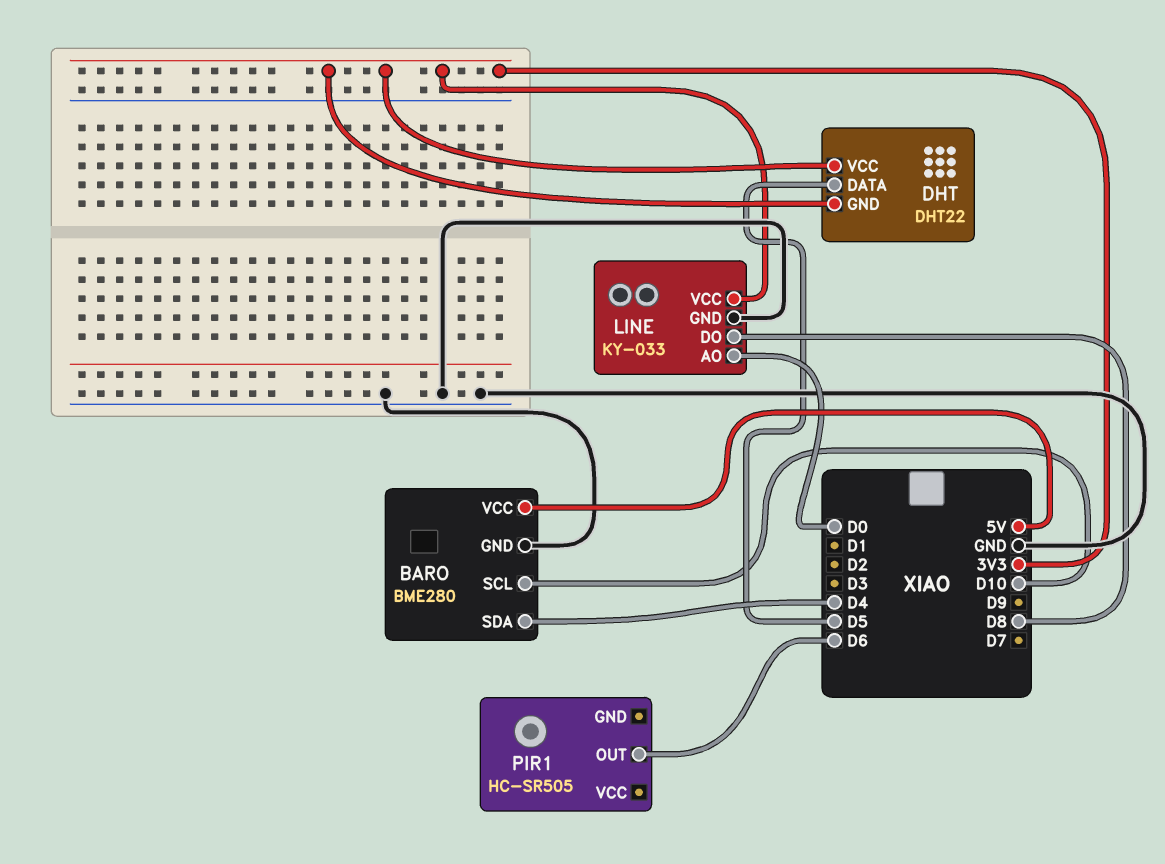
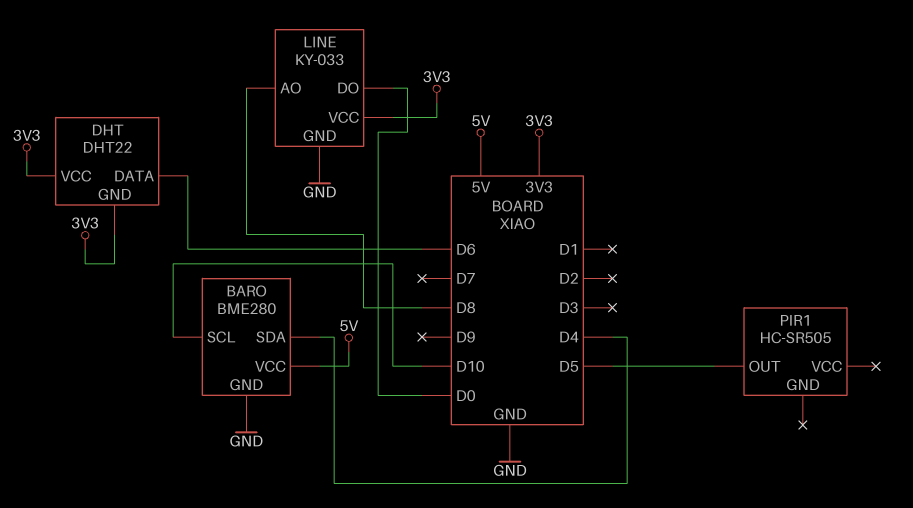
DHT pin DATA: D5 -> D6
LINE pin AO: D0 -> D8
LINE pin DO: D8 -> D0
PIR1 pin OUT: D6 -> D5

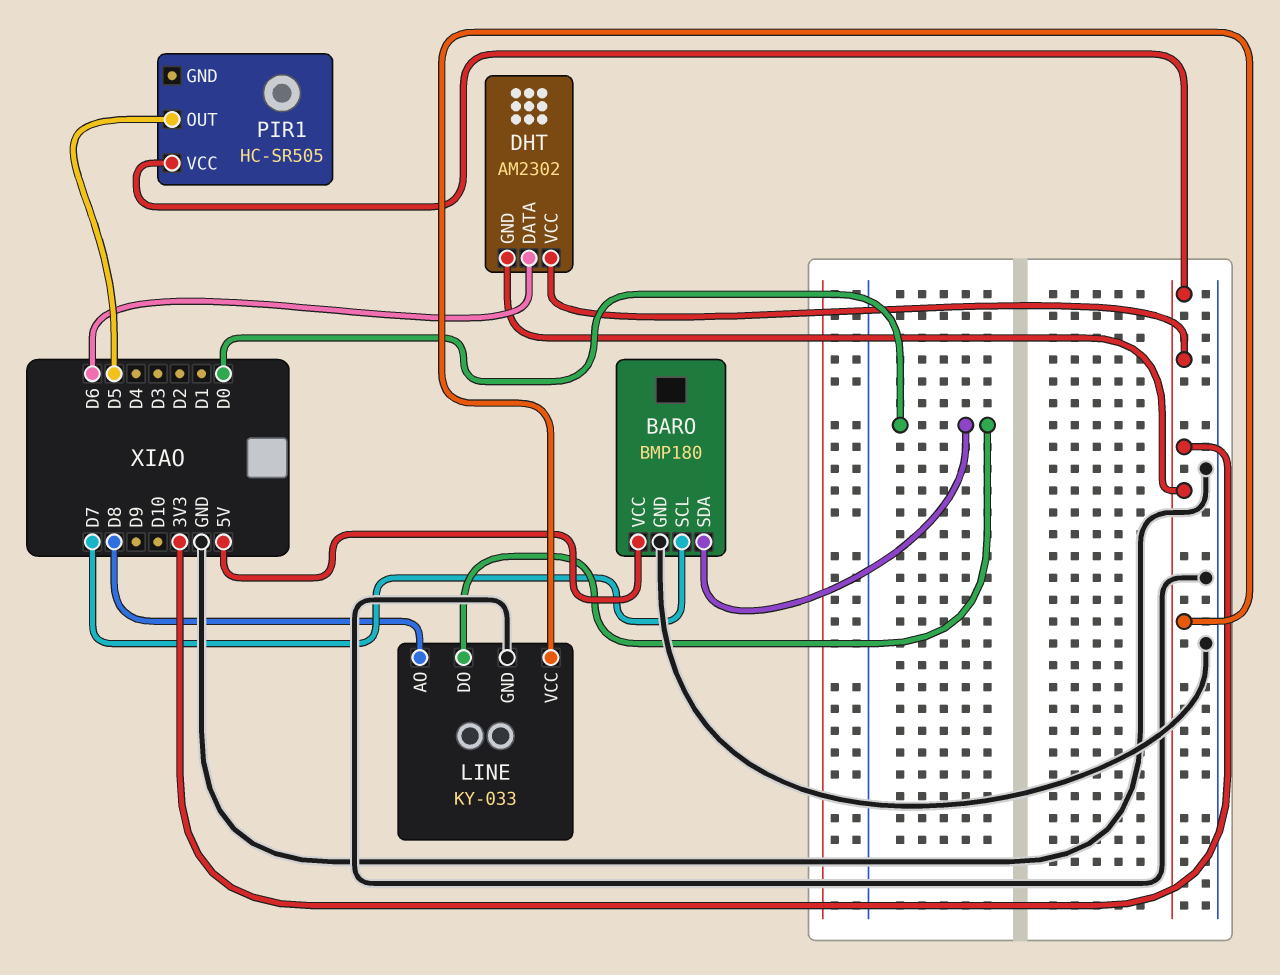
BARO: BME280 -> BMP180
BARO pin SCL: D10 -> D7
BARO pin SDA: D4 -> D0
DHT: DHT22 -> AM2302
PIR1 pin VCC: none -> 3V3

